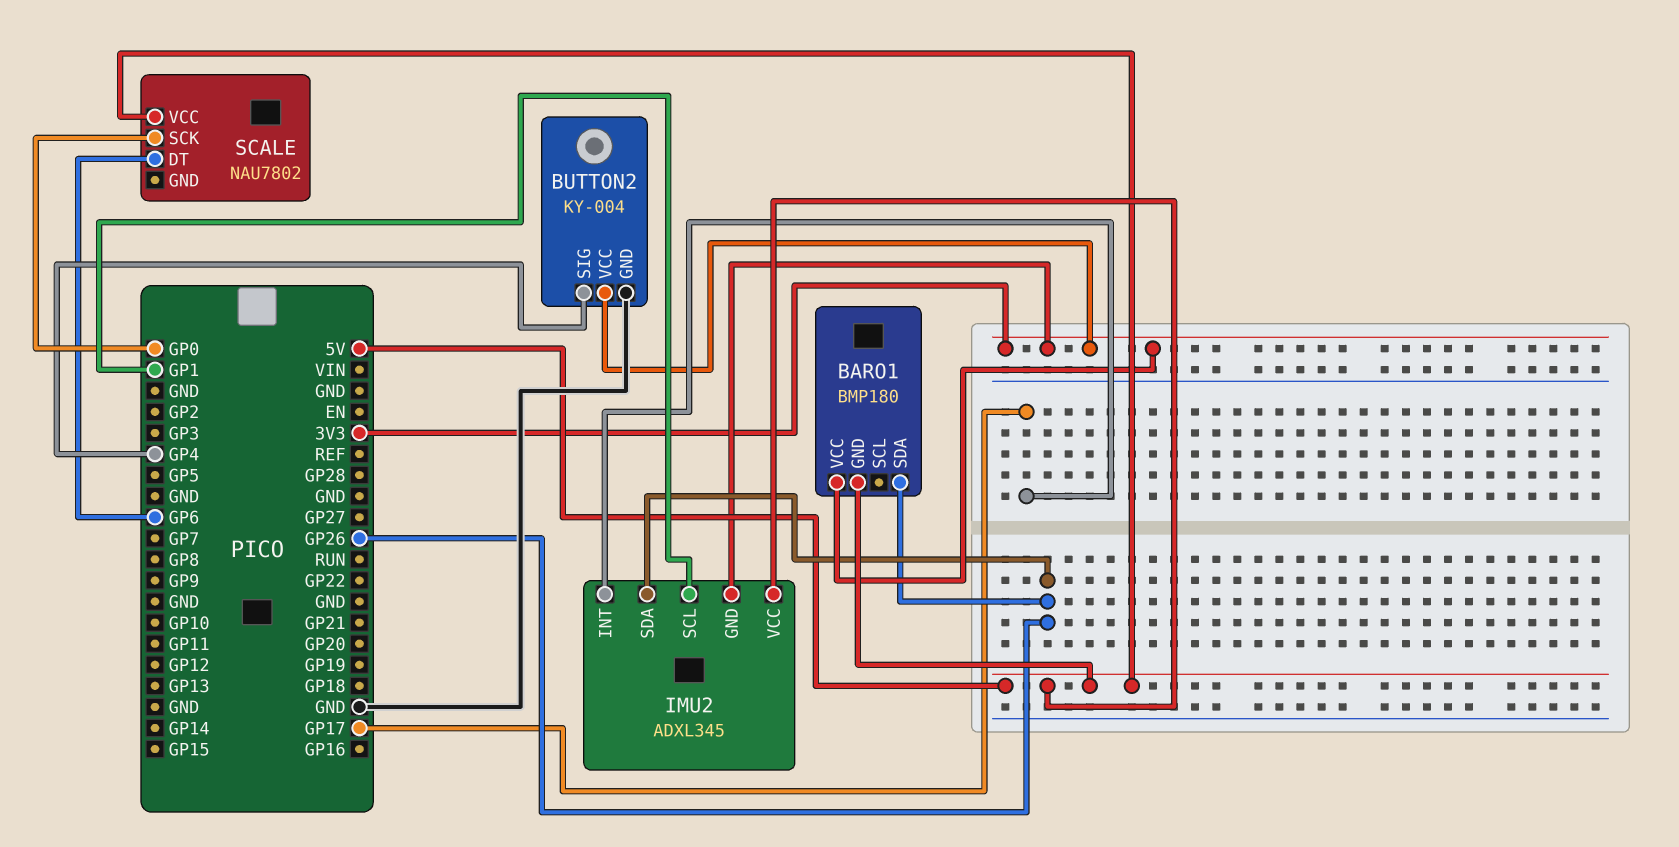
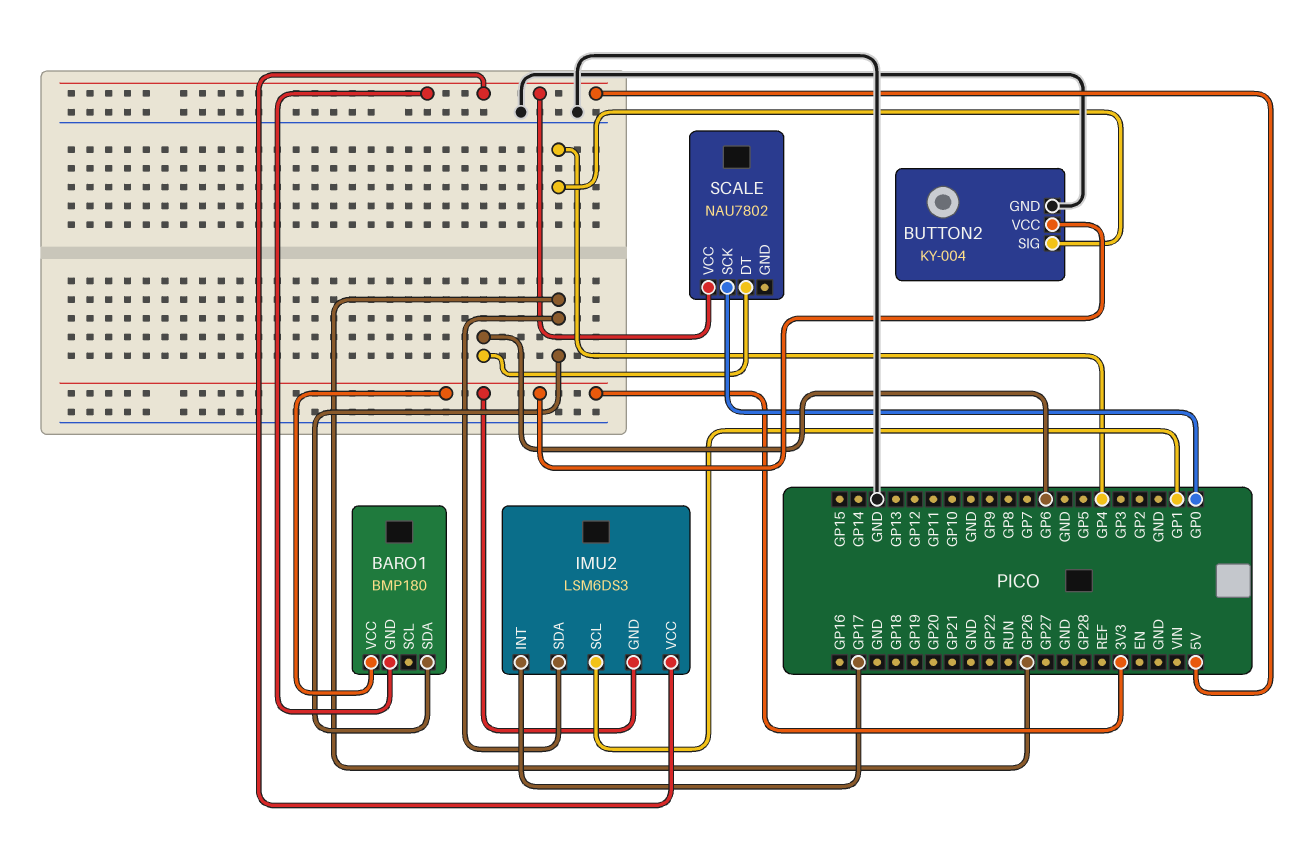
IMU2: ADXL345 -> LSM6DS3

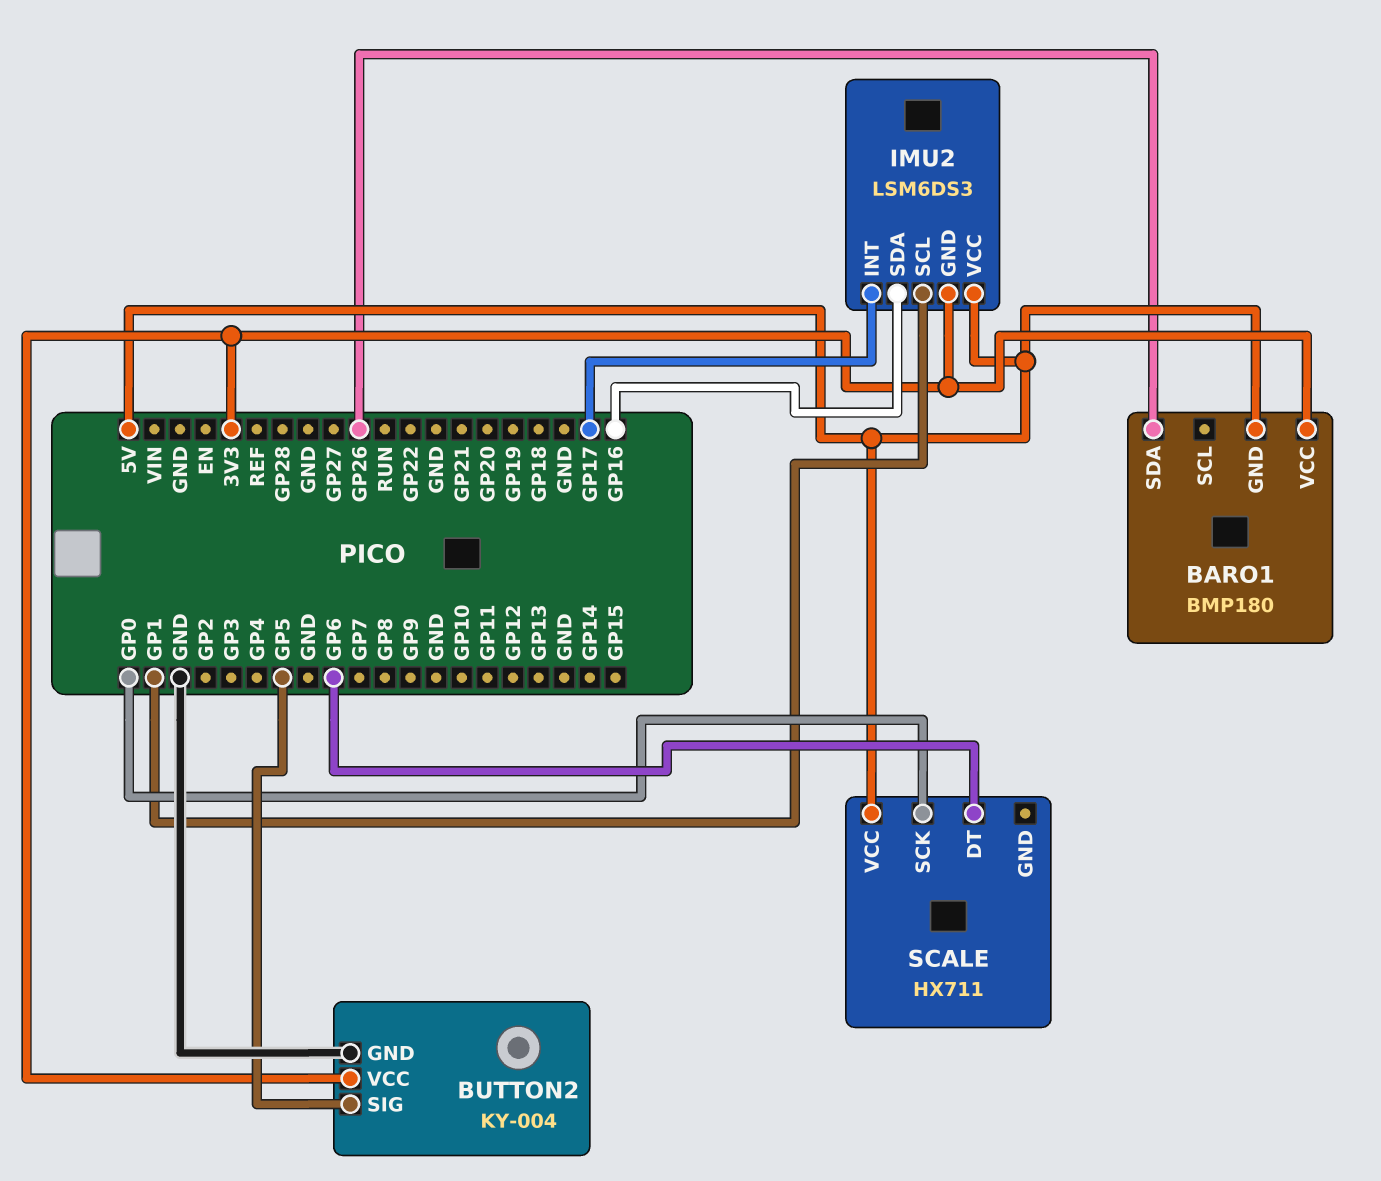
BUTTON2 pin SIG: GP4 -> GP5
IMU2 pin SDA: GP26 -> GP16
SCALE: NAU7802 -> HX711

